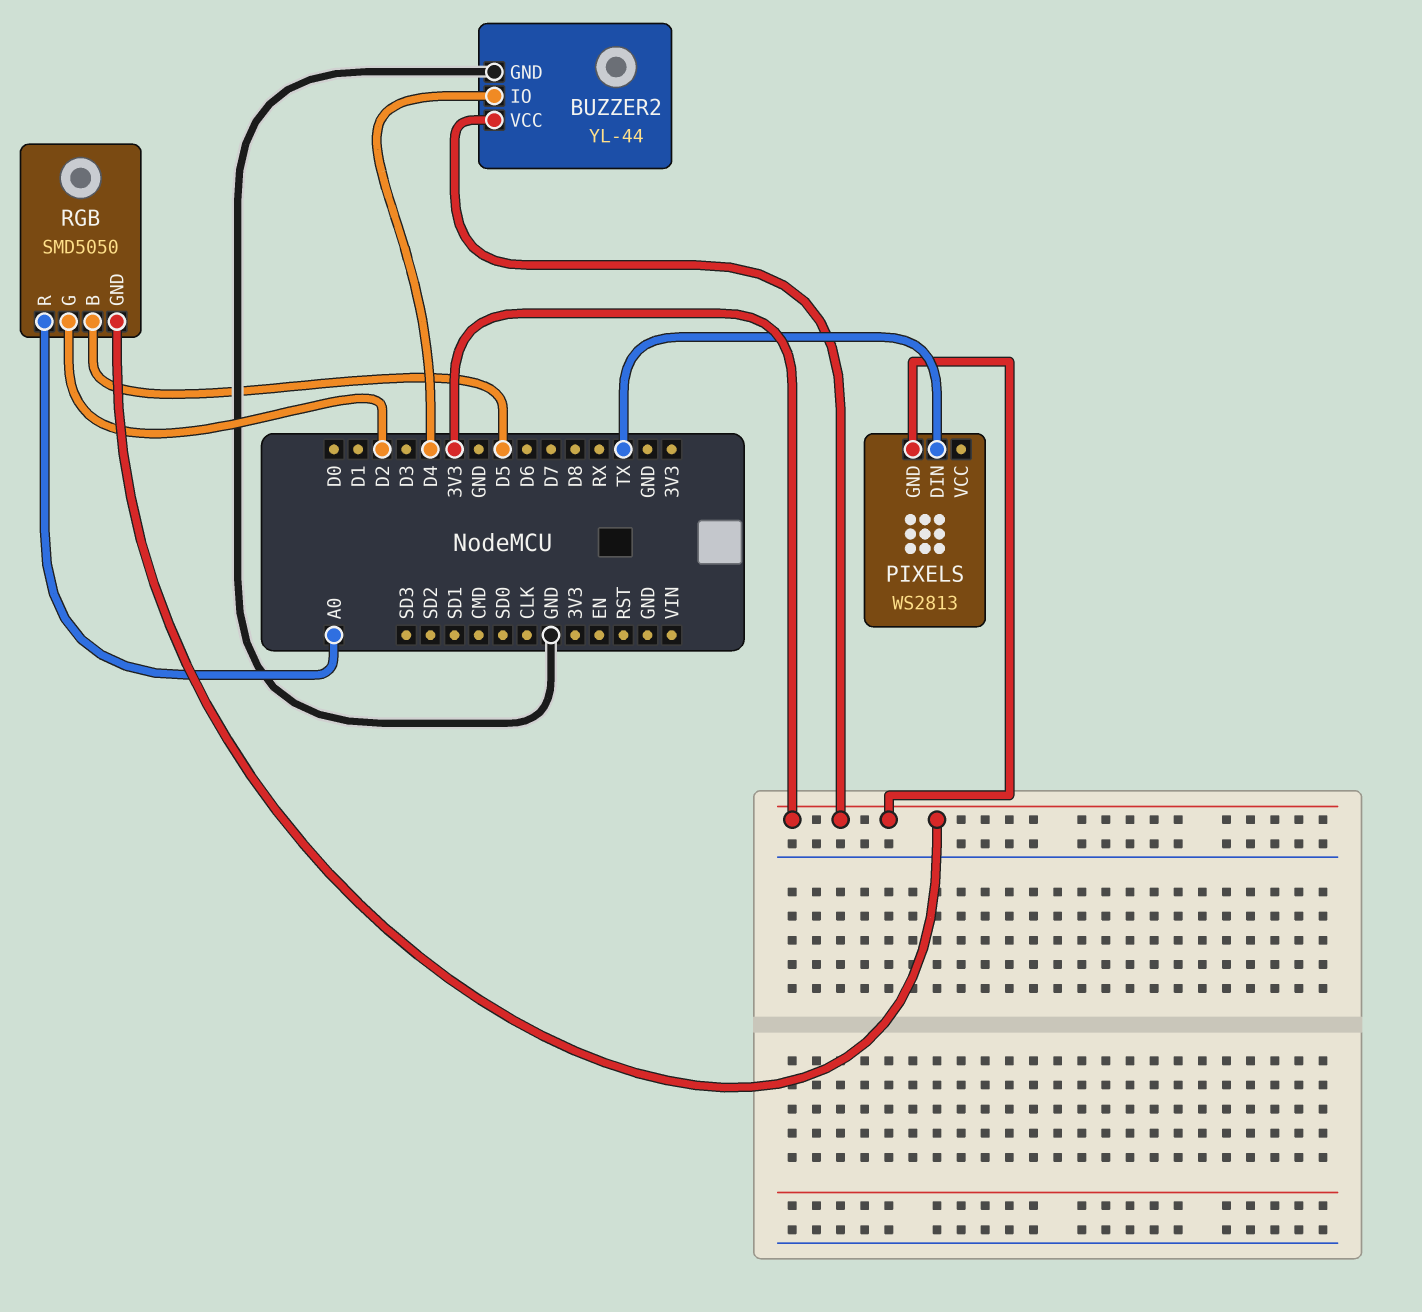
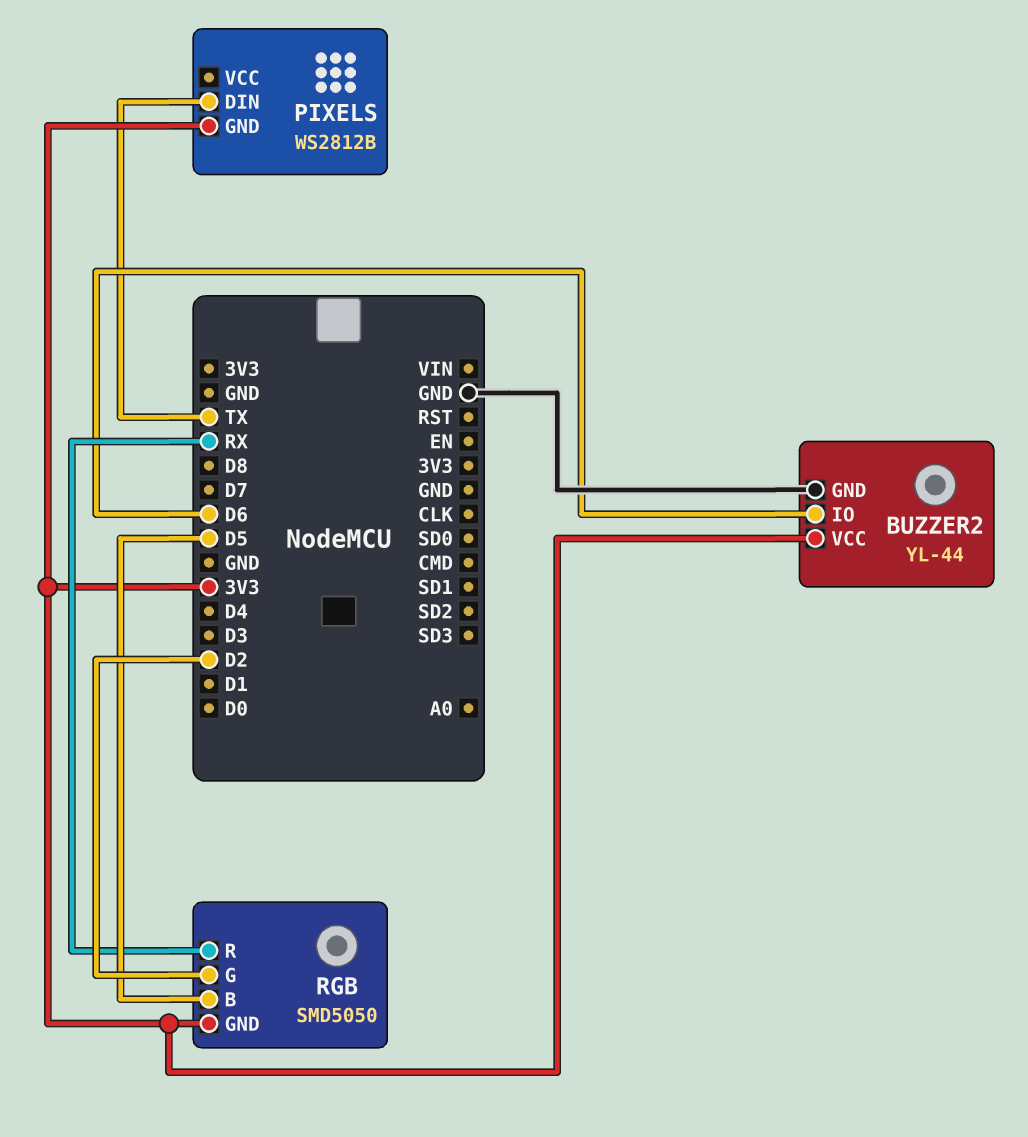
BUZZER2 pin IO: D4 -> D6
PIXELS: WS2813 -> WS2812B
RGB pin R: A0 -> RX

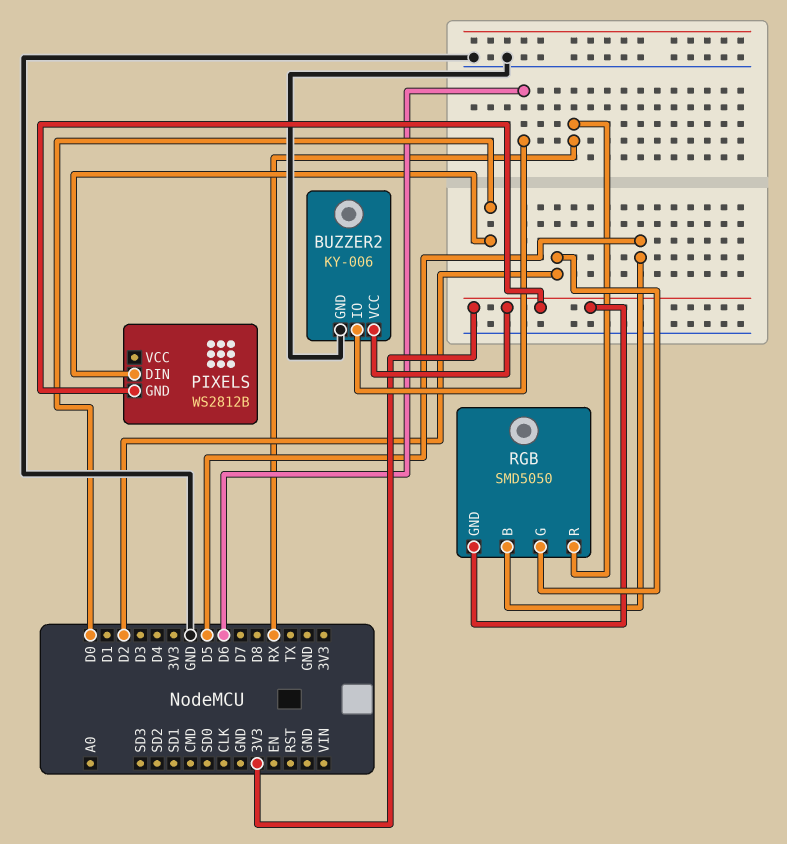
BUZZER2: YL-44 -> KY-006
PIXELS pin DIN: TX -> D0

